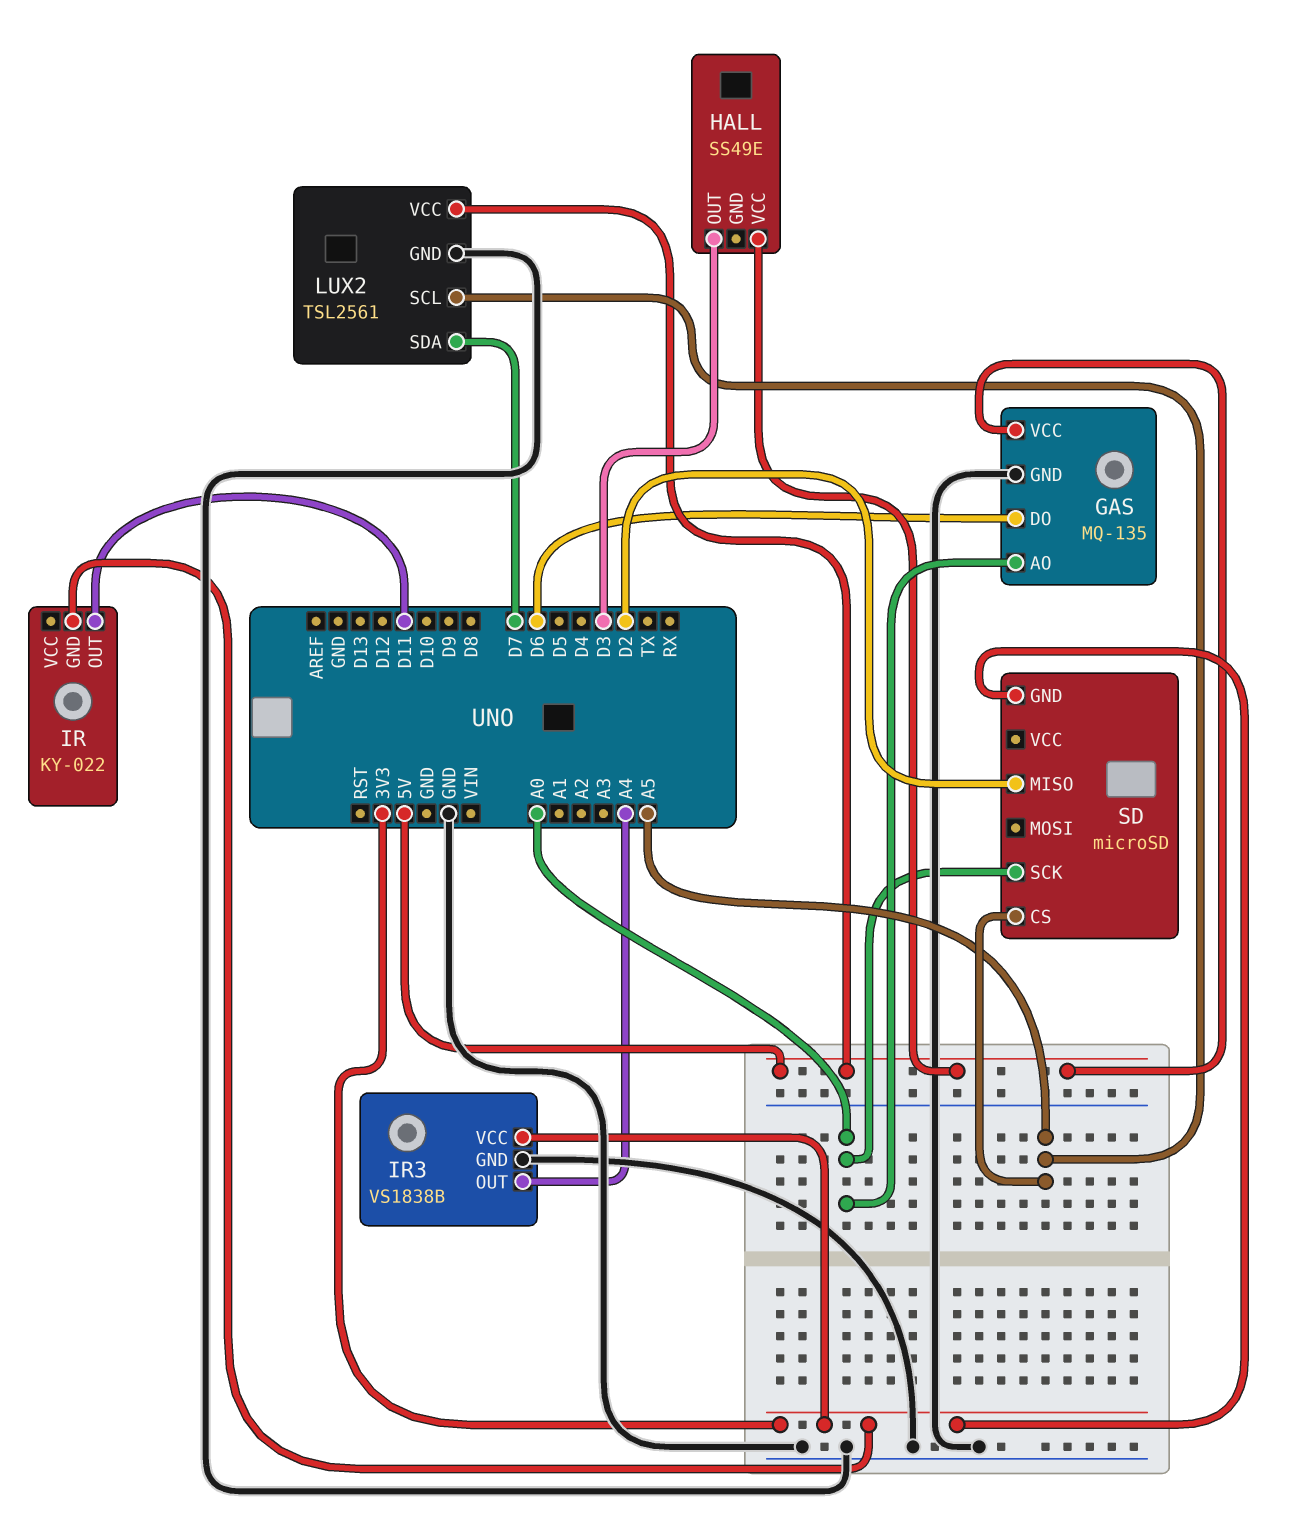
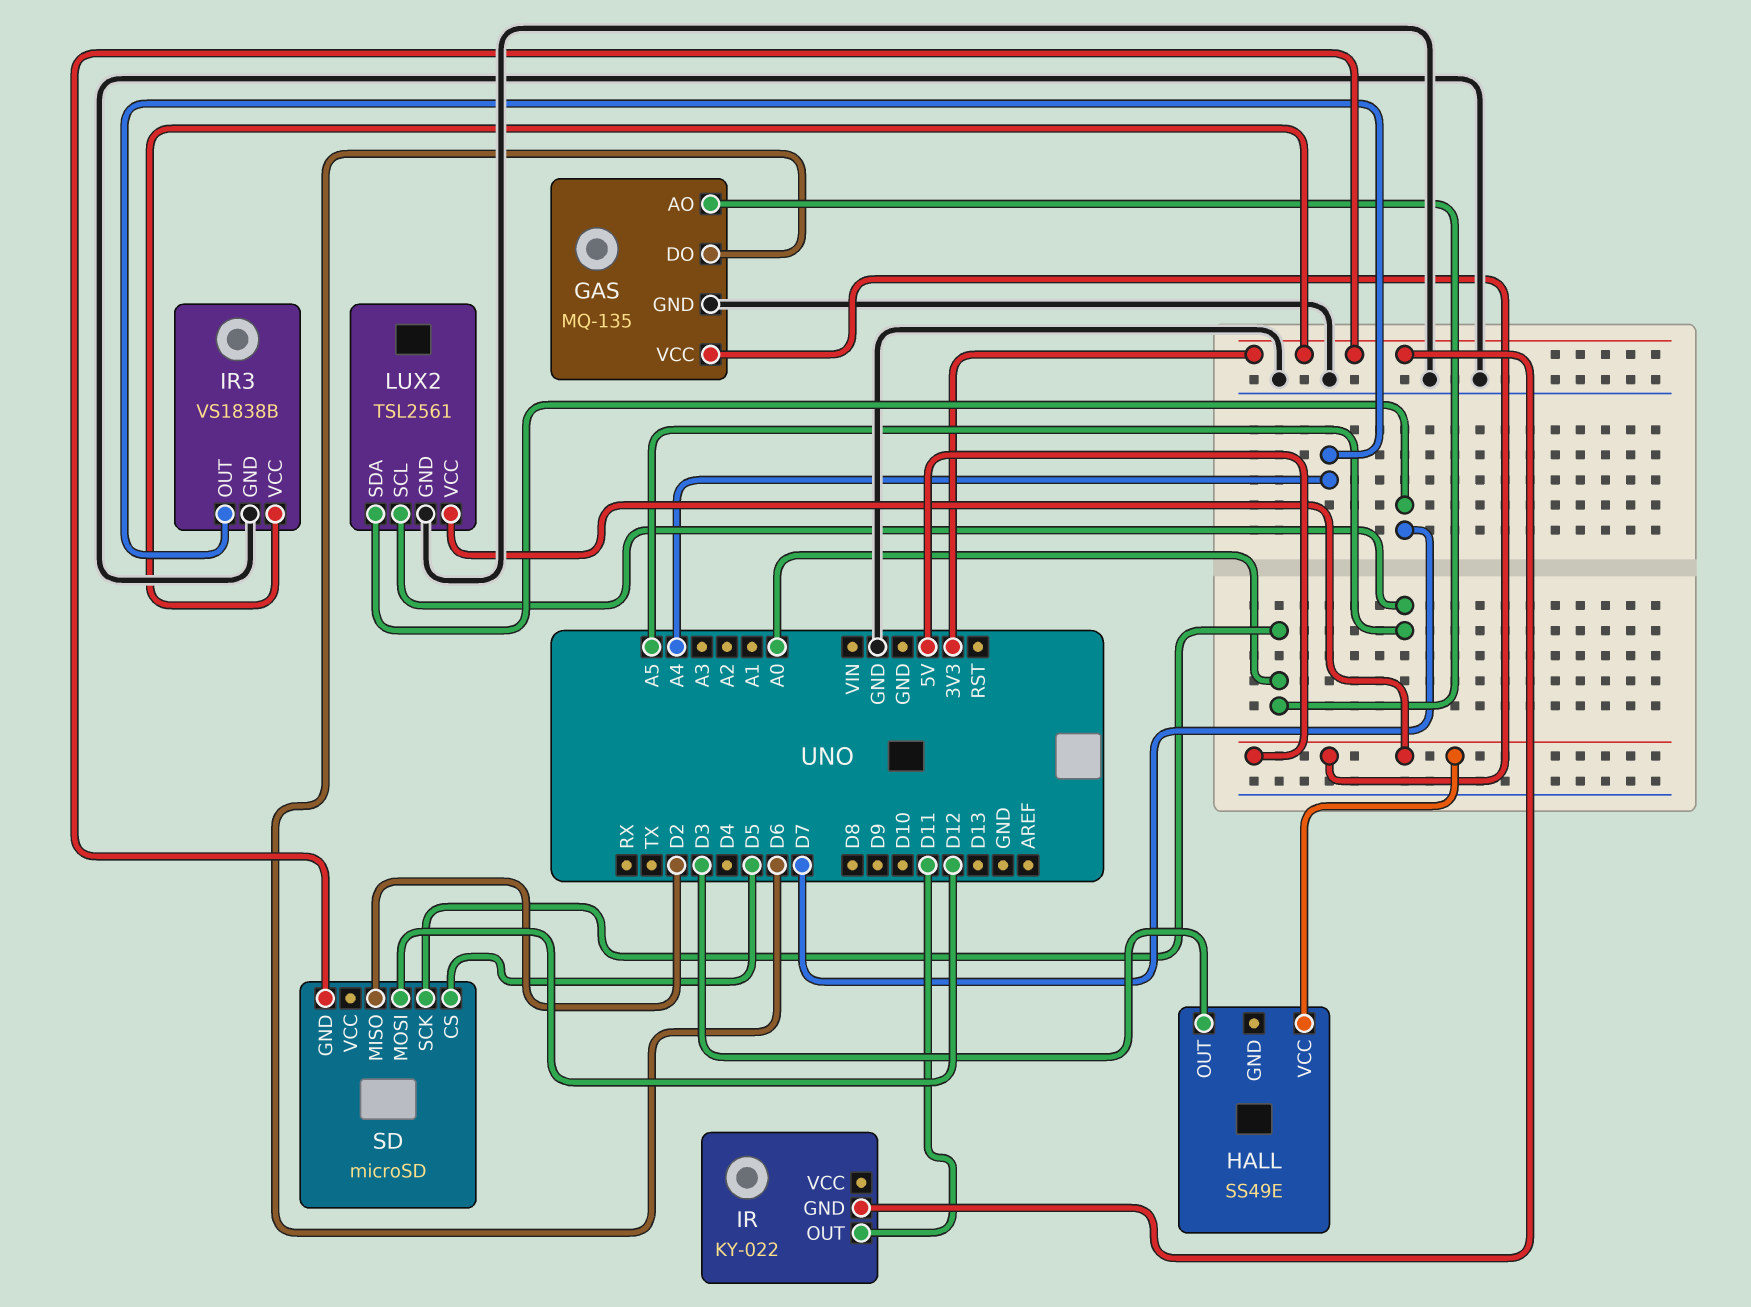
SD pin CS: A5 -> D5
SD pin MOSI: none -> D12

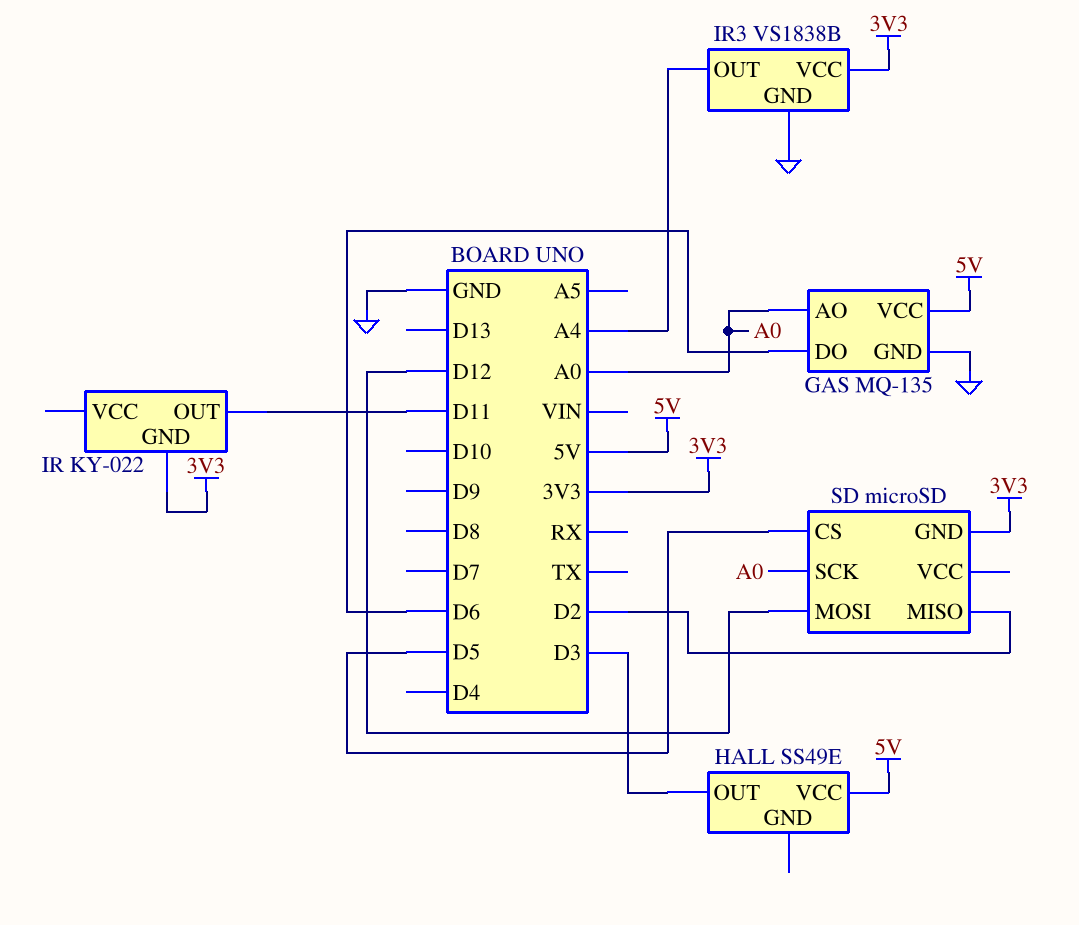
LUX2: TSL2561 -> none
LUX2 pin GND: GND -> none
LUX2 pin SCL: A5 -> none
LUX2 pin SDA: D7 -> none
LUX2 pin VCC: 5V -> none

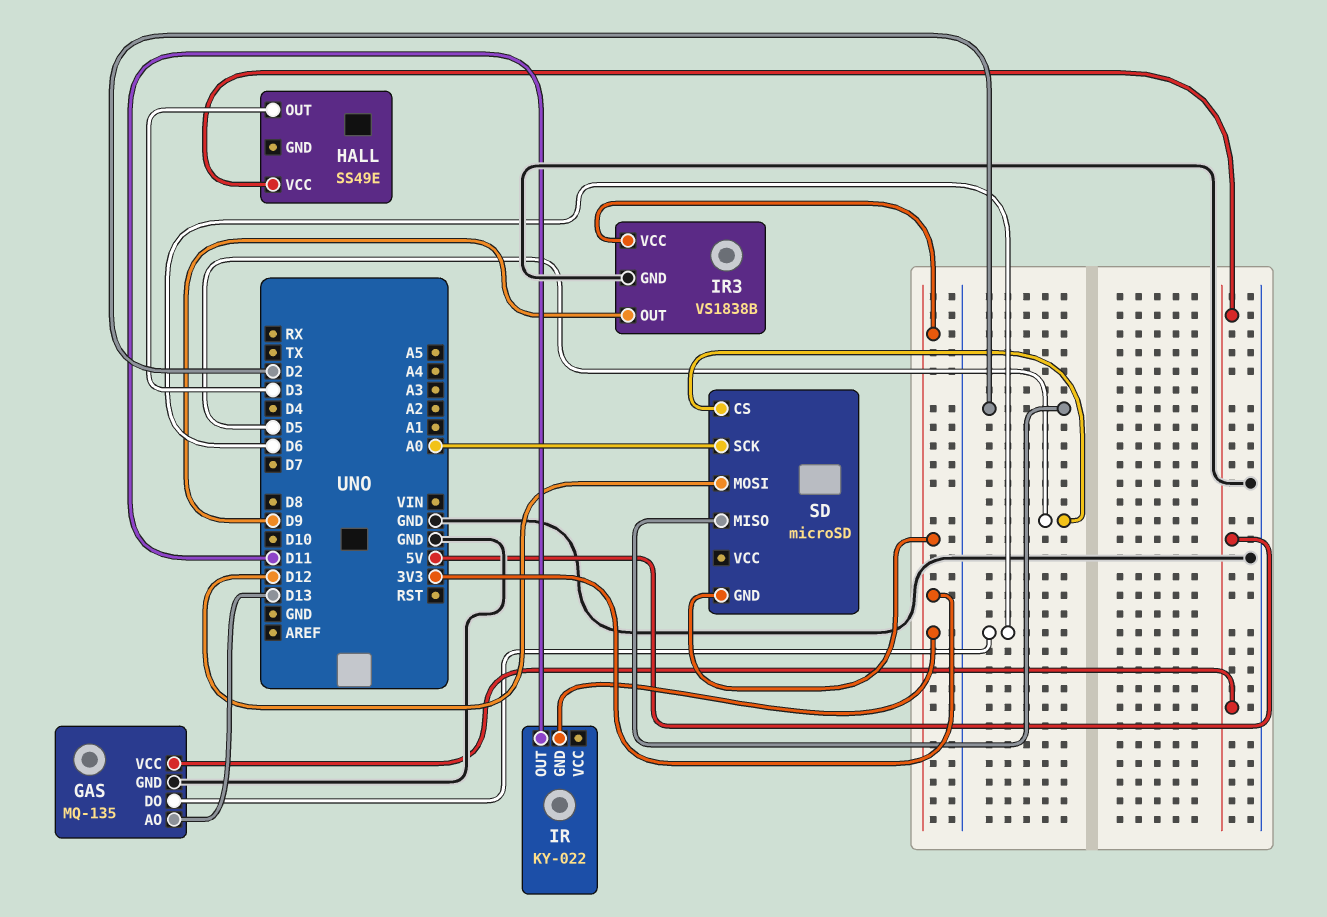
GAS pin AO: A0 -> D13
IR3 pin OUT: A4 -> D9

